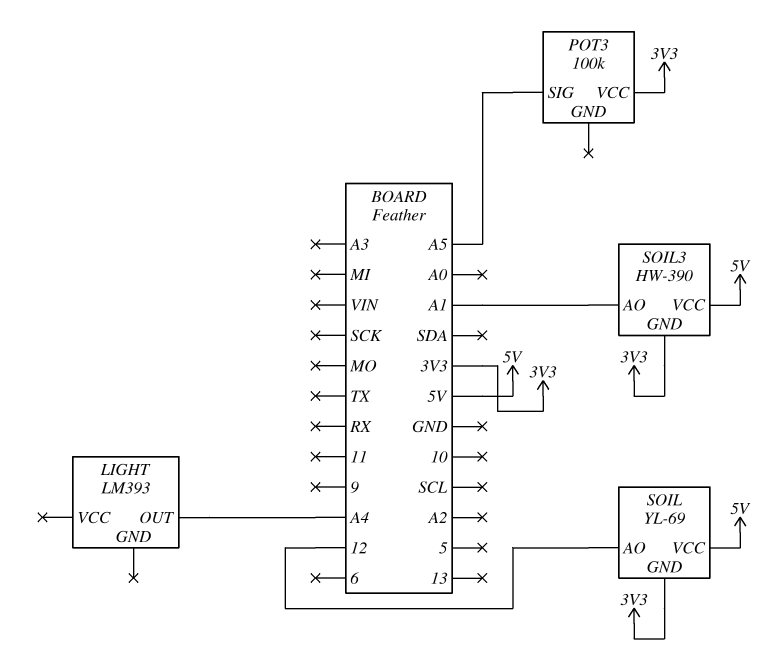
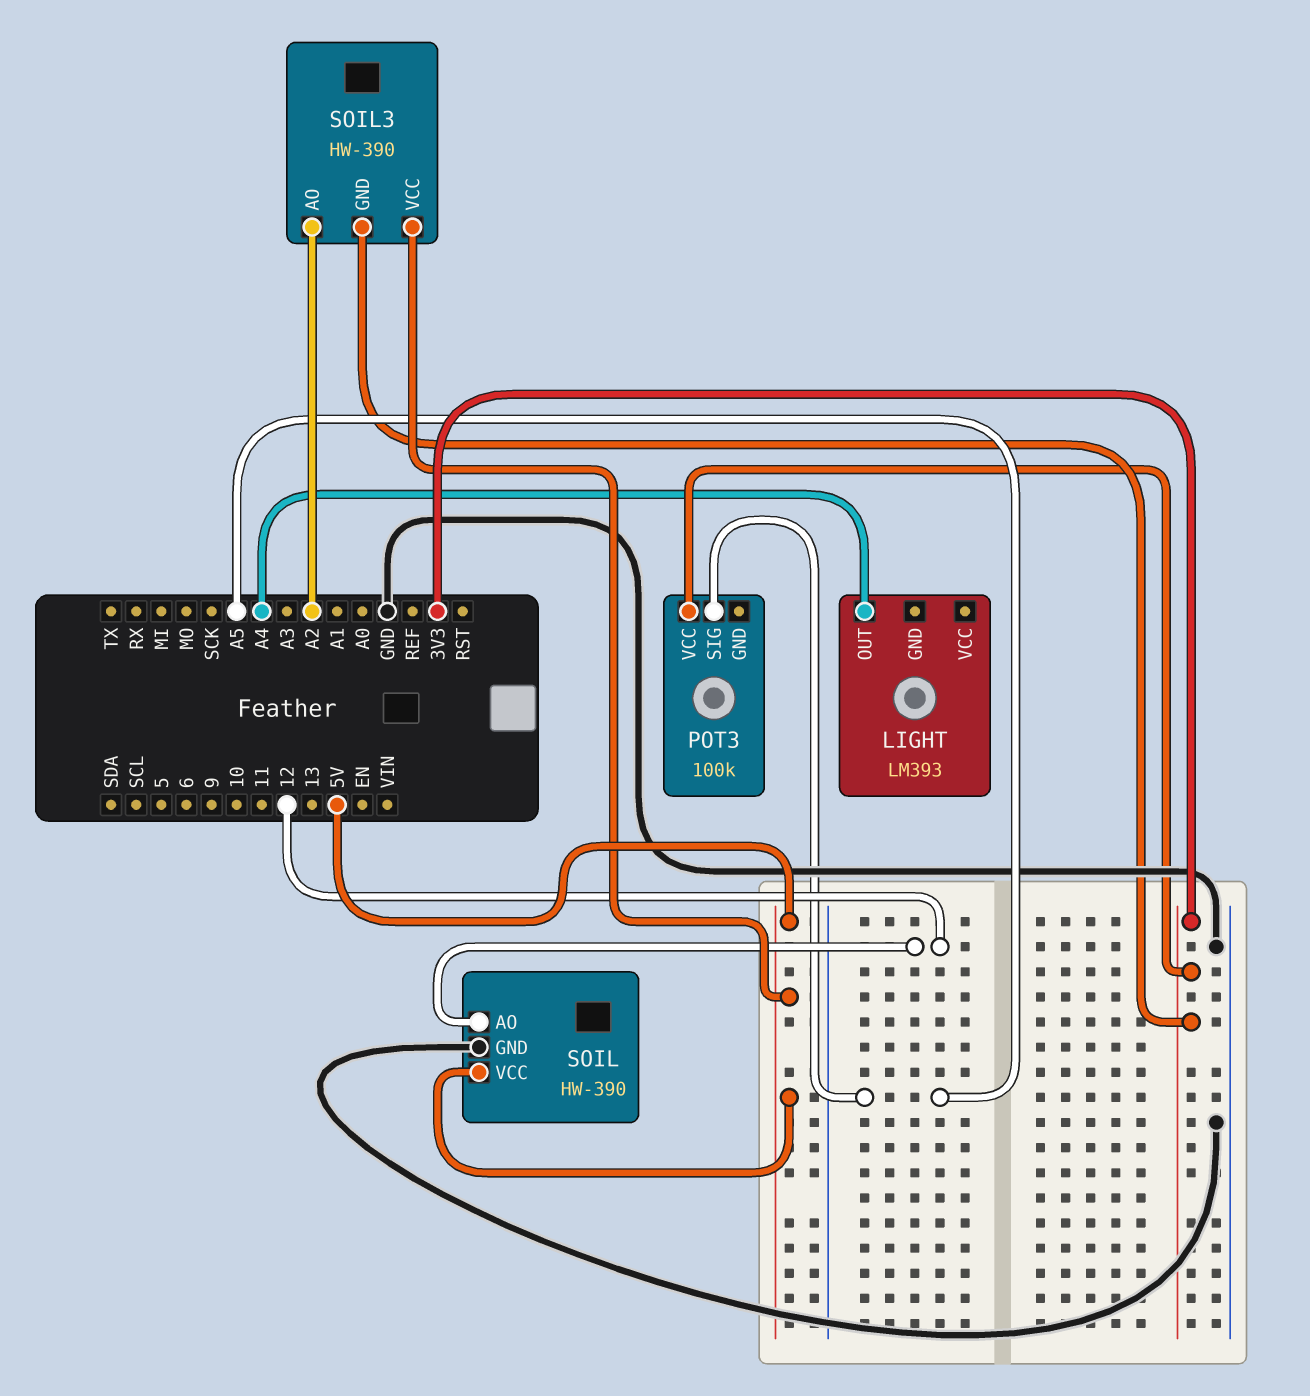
SOIL: YL-69 -> HW-390
SOIL pin GND: 3V3 -> GND
SOIL3 pin AO: A1 -> A2

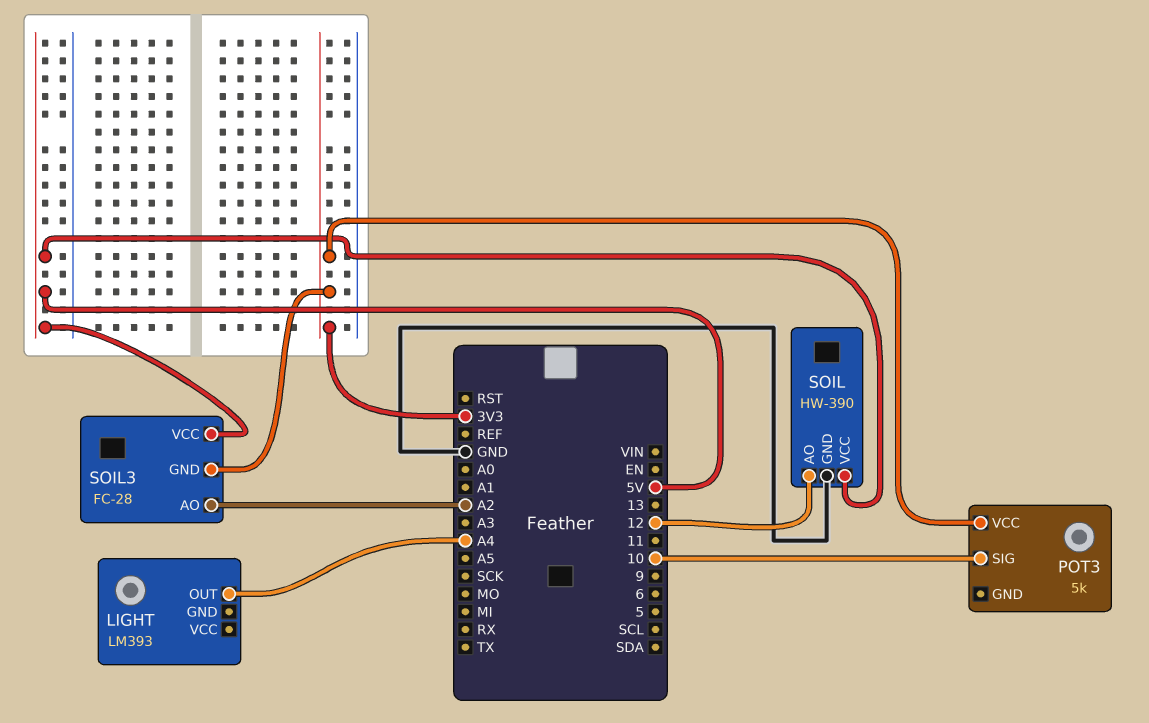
POT3: 100k -> 5k
POT3 pin SIG: A5 -> 10
SOIL3: HW-390 -> FC-28

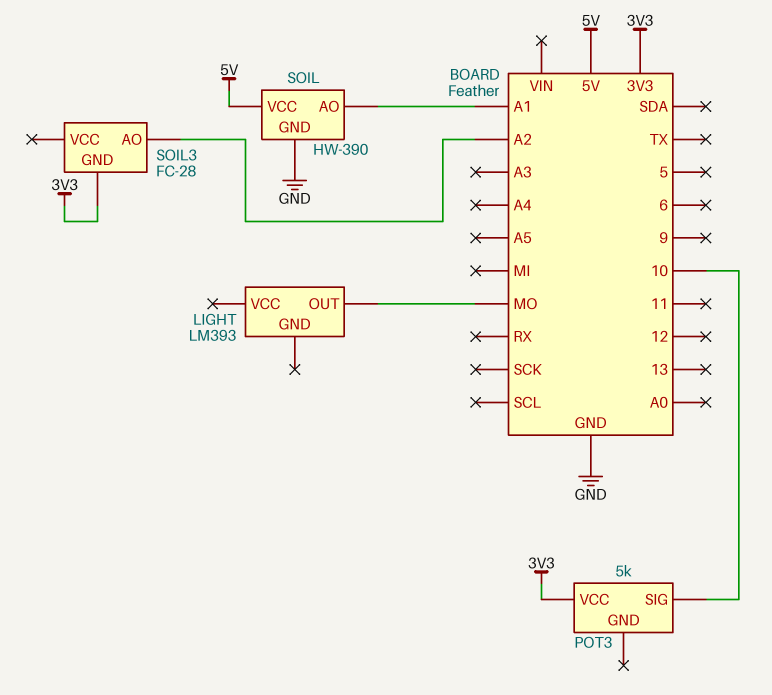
LIGHT pin OUT: A4 -> MO
SOIL pin AO: 12 -> A1
SOIL3 pin VCC: 5V -> none

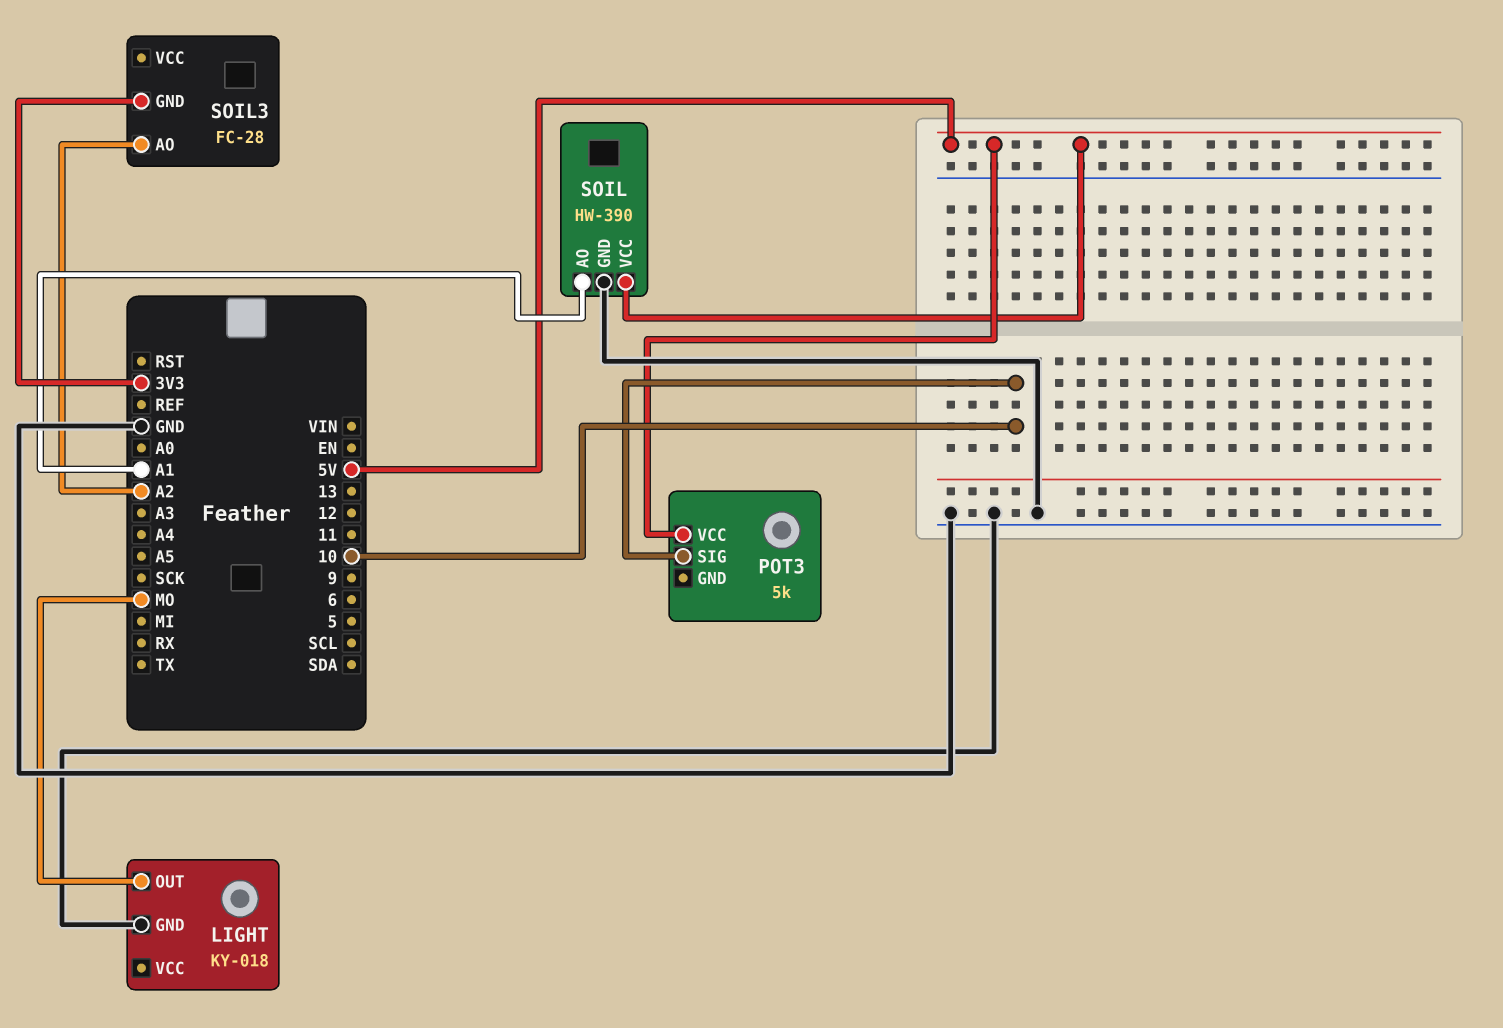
LIGHT: LM393 -> KY-018
LIGHT pin GND: none -> GND
POT3 pin VCC: 3V3 -> 5V

